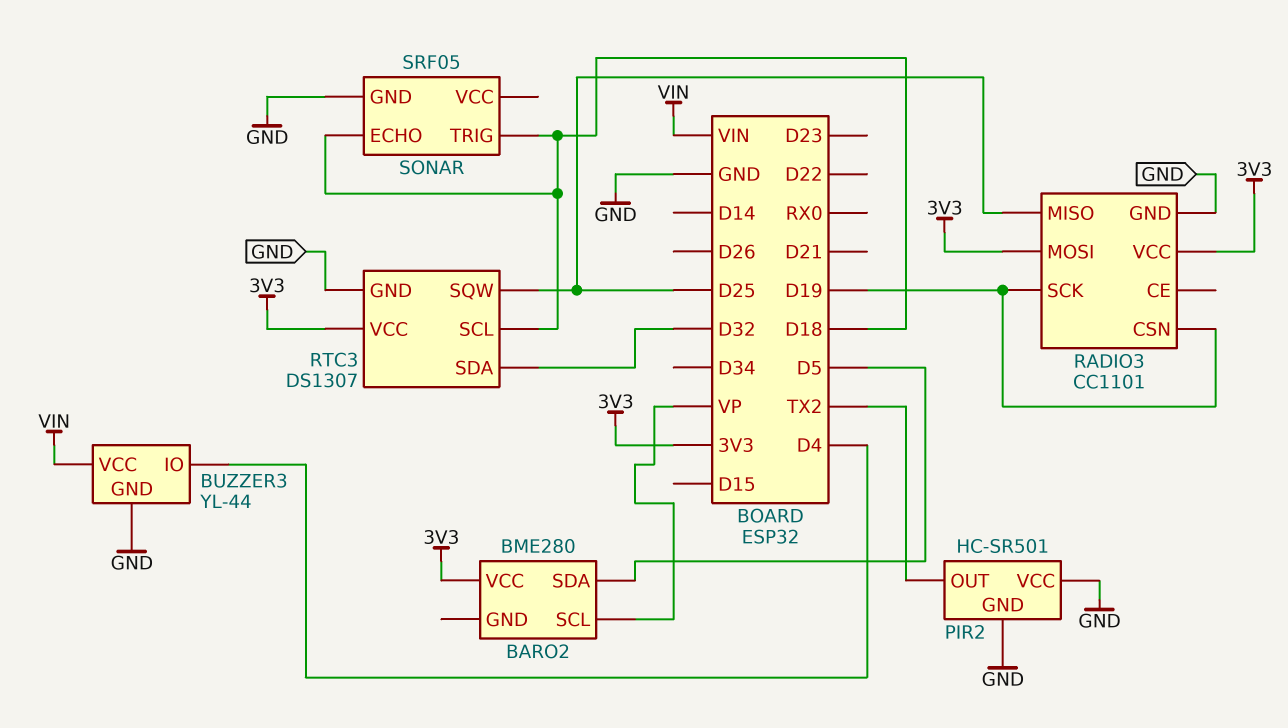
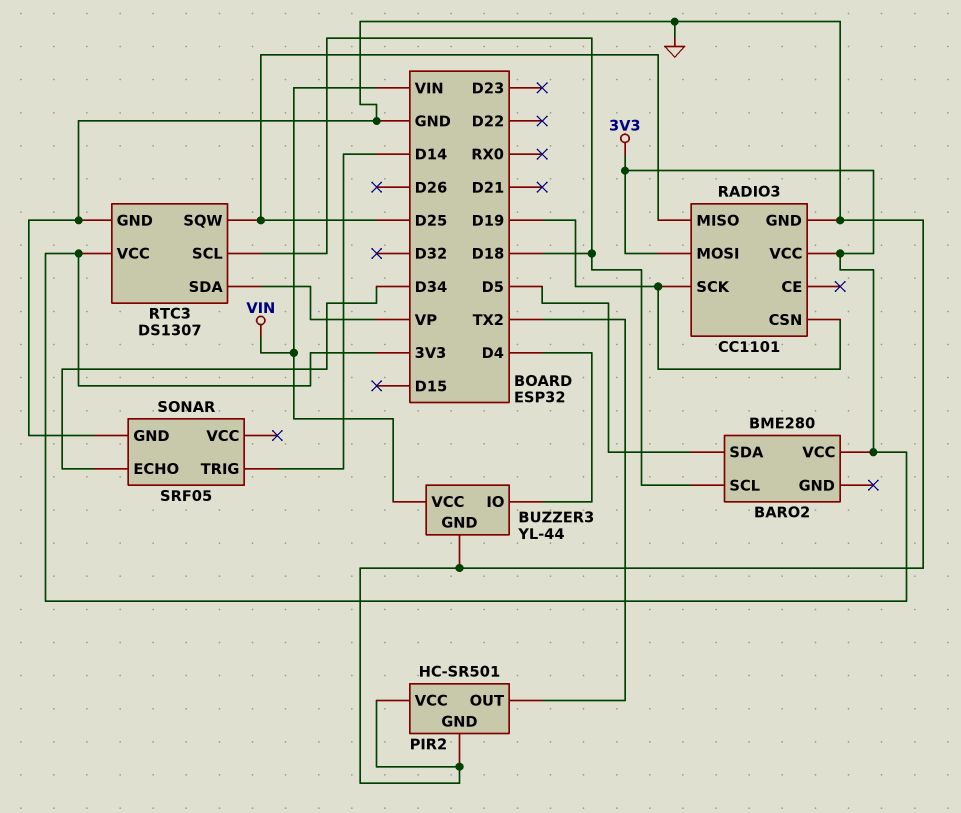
BARO2 pin SCL: VP -> D18
RTC3 pin SDA: D32 -> VP
SONAR pin ECHO: D18 -> D34
SONAR pin TRIG: D18 -> D14

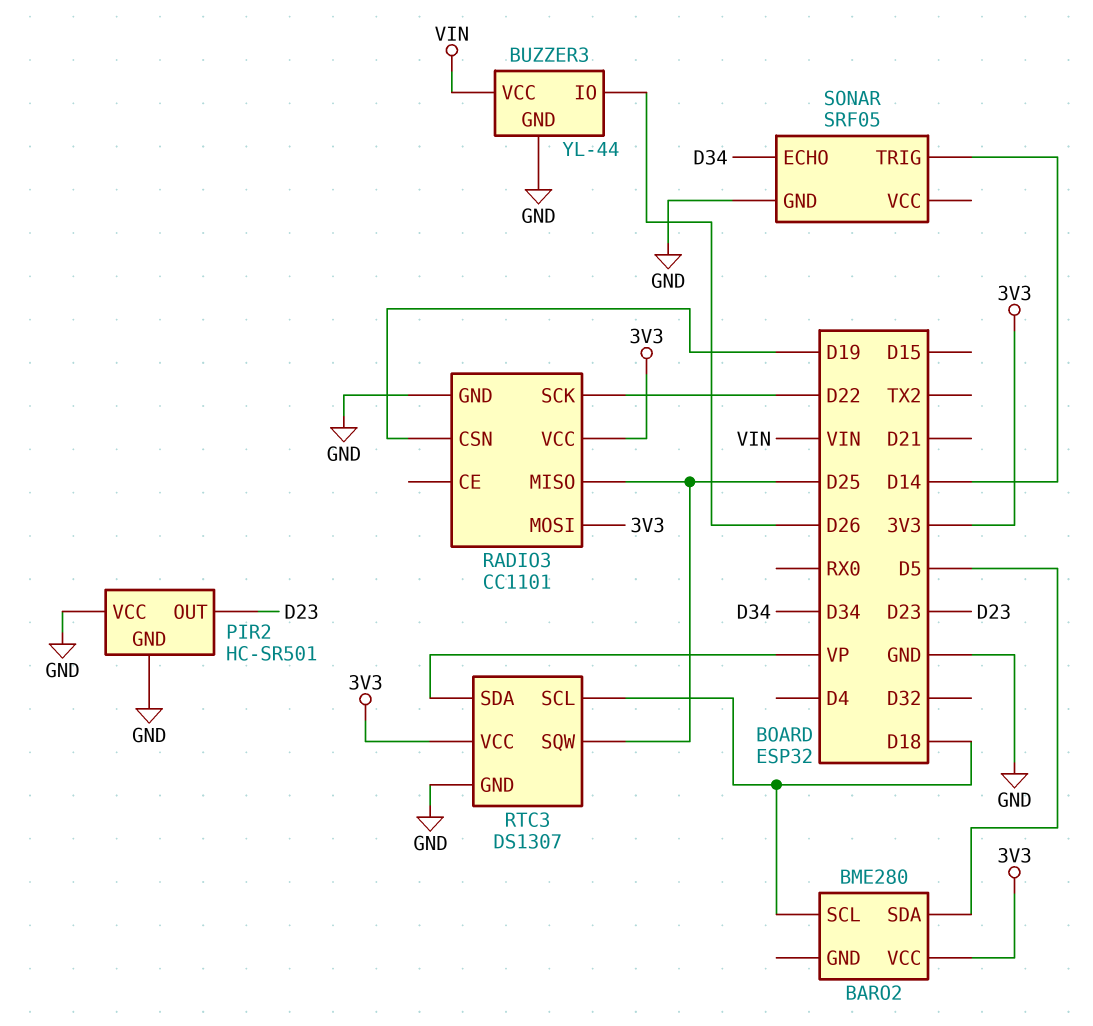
BUZZER3 pin IO: D4 -> D26
PIR2 pin OUT: TX2 -> D23
RADIO3 pin SCK: D19 -> D22

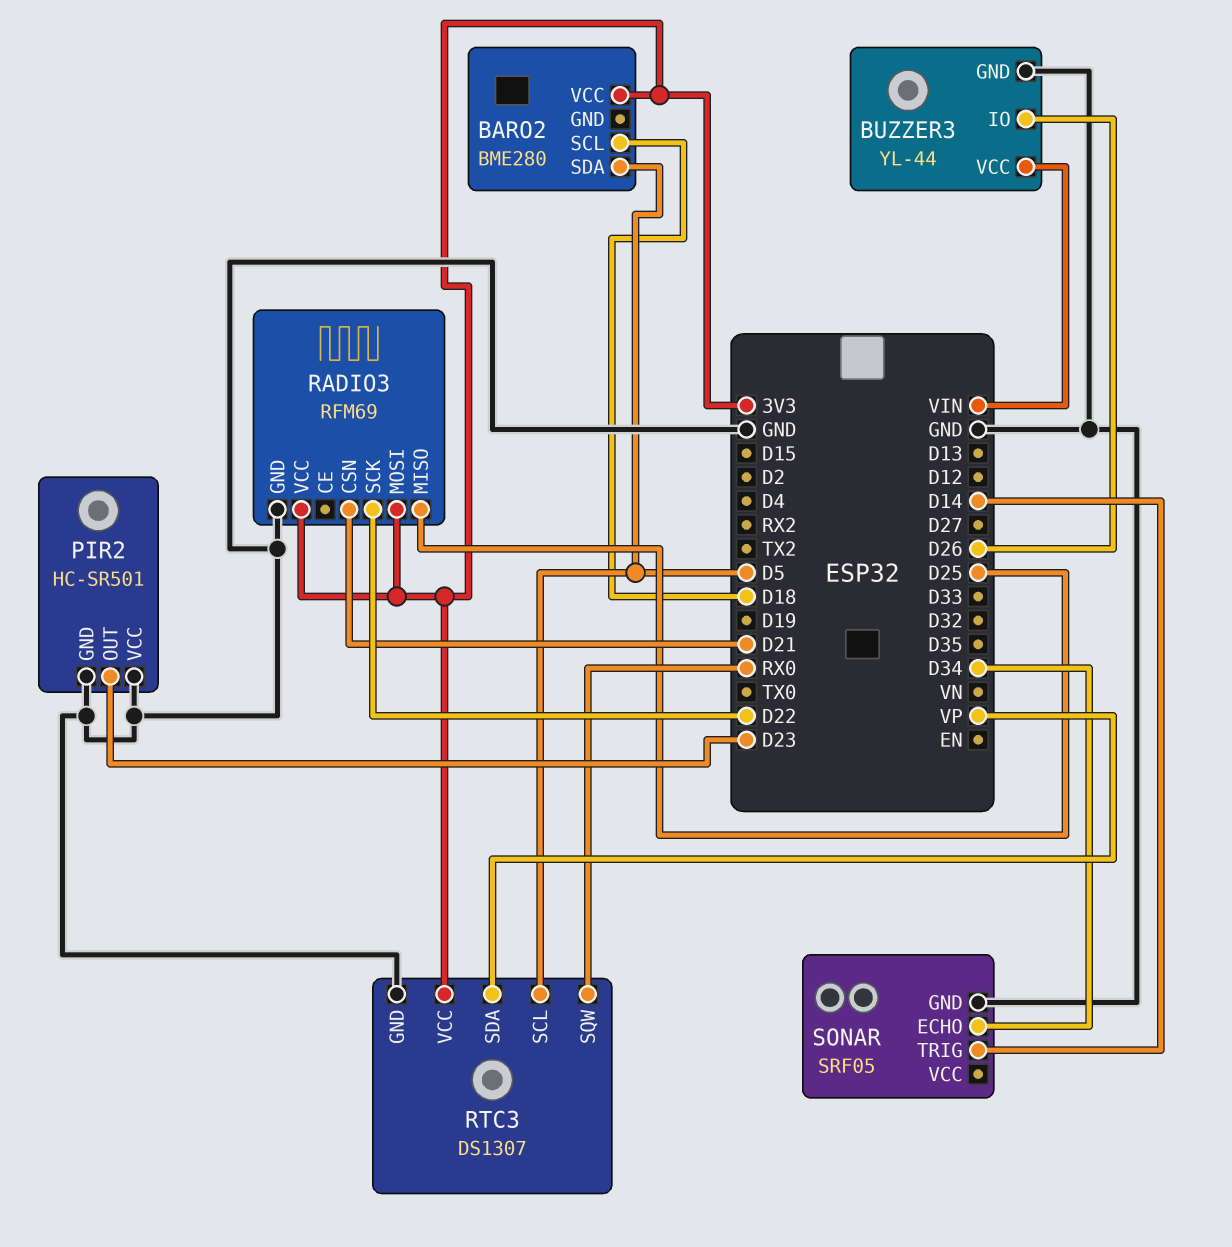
RADIO3: CC1101 -> RFM69
RADIO3 pin CSN: D19 -> D21
RTC3 pin SCL: D18 -> D5
RTC3 pin SQW: D25 -> RX0

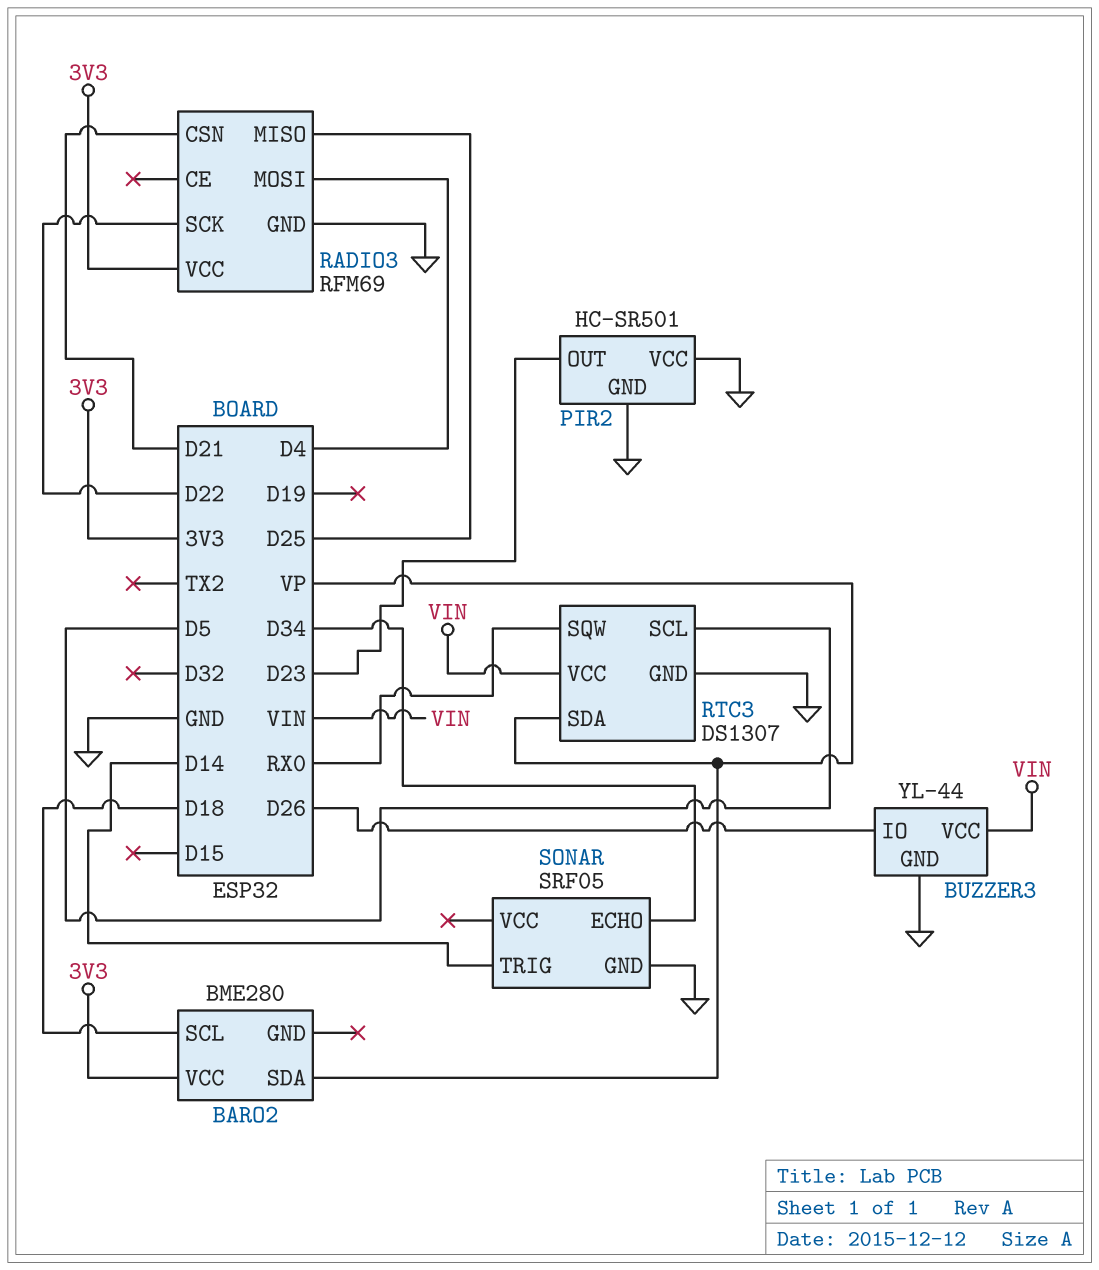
BARO2 pin SDA: D5 -> VP
RADIO3 pin MOSI: 3V3 -> D4
RTC3 pin VCC: 3V3 -> VIN

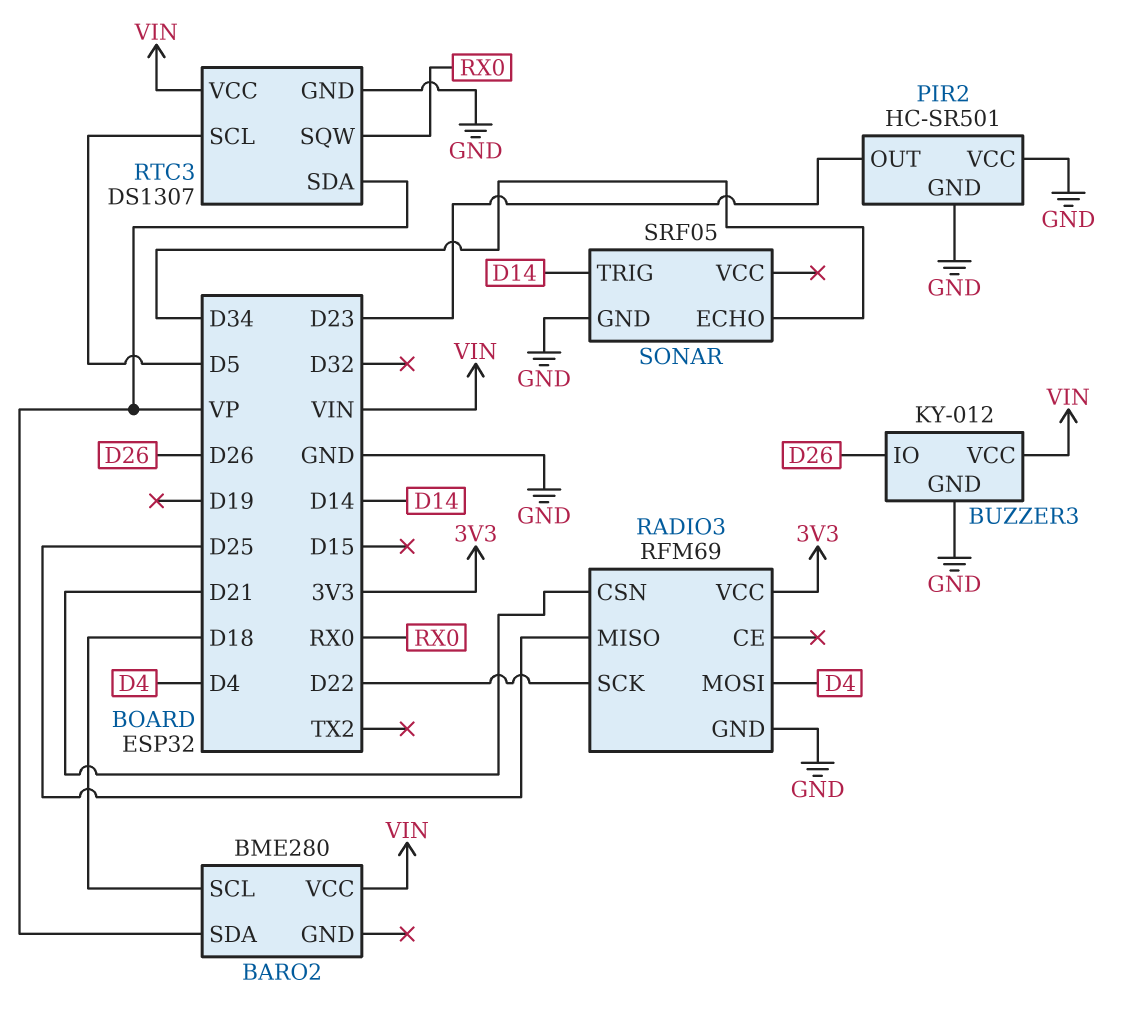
BARO2 pin VCC: 3V3 -> VIN
BUZZER3: YL-44 -> KY-012

